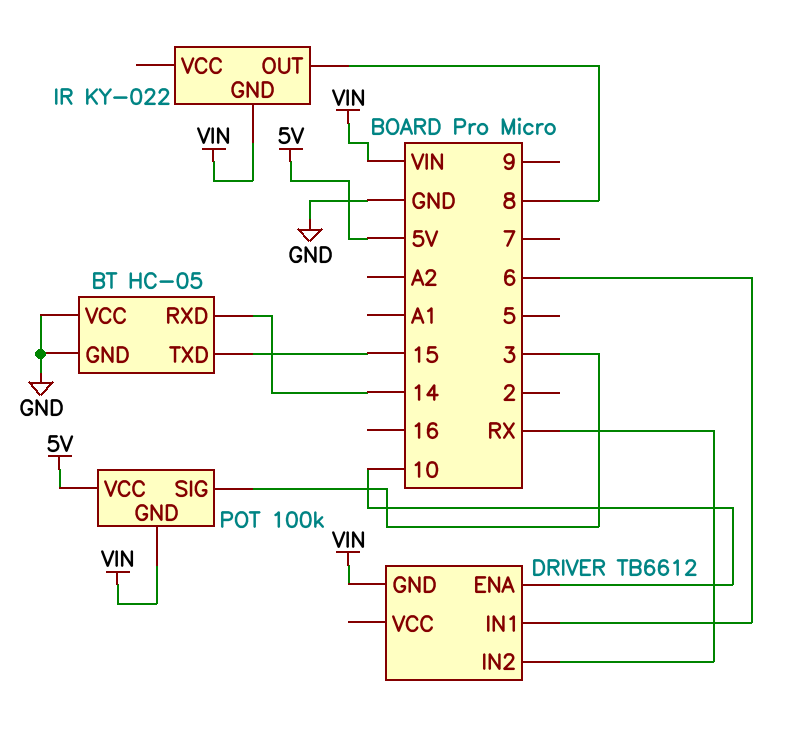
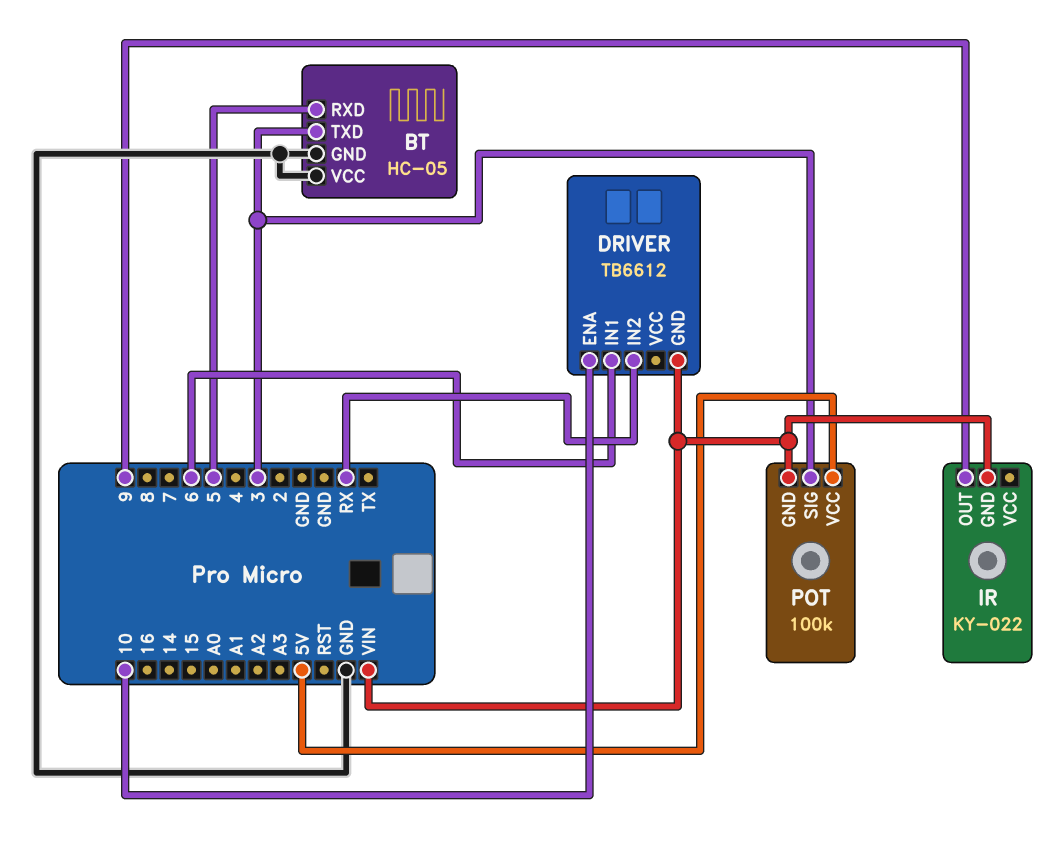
BT pin RXD: 14 -> 5
BT pin TXD: 15 -> 3
IR pin OUT: 8 -> 9

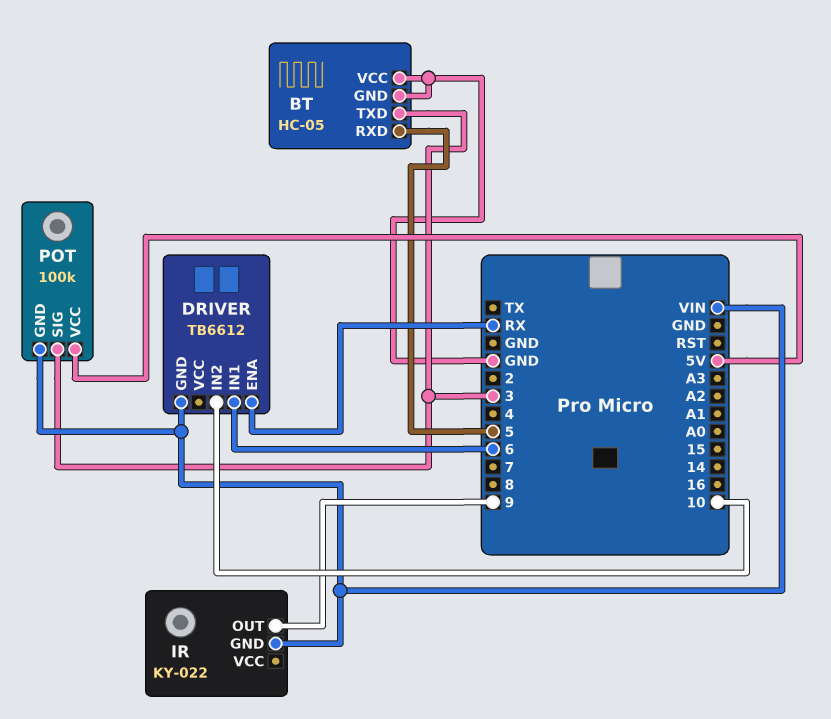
DRIVER pin ENA: 10 -> RX
DRIVER pin IN2: RX -> 10

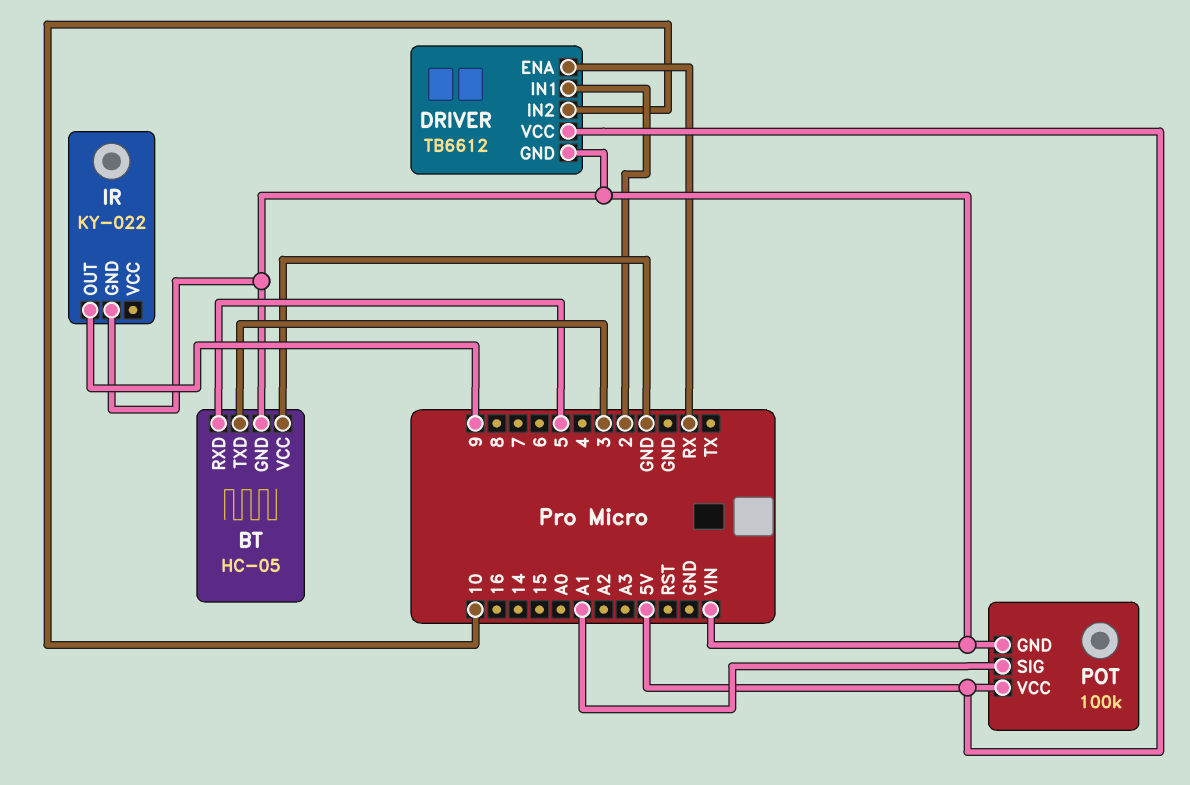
BT pin GND: GND -> VIN
DRIVER pin IN1: 6 -> 2
DRIVER pin VCC: none -> 5V
POT pin SIG: 3 -> A1

